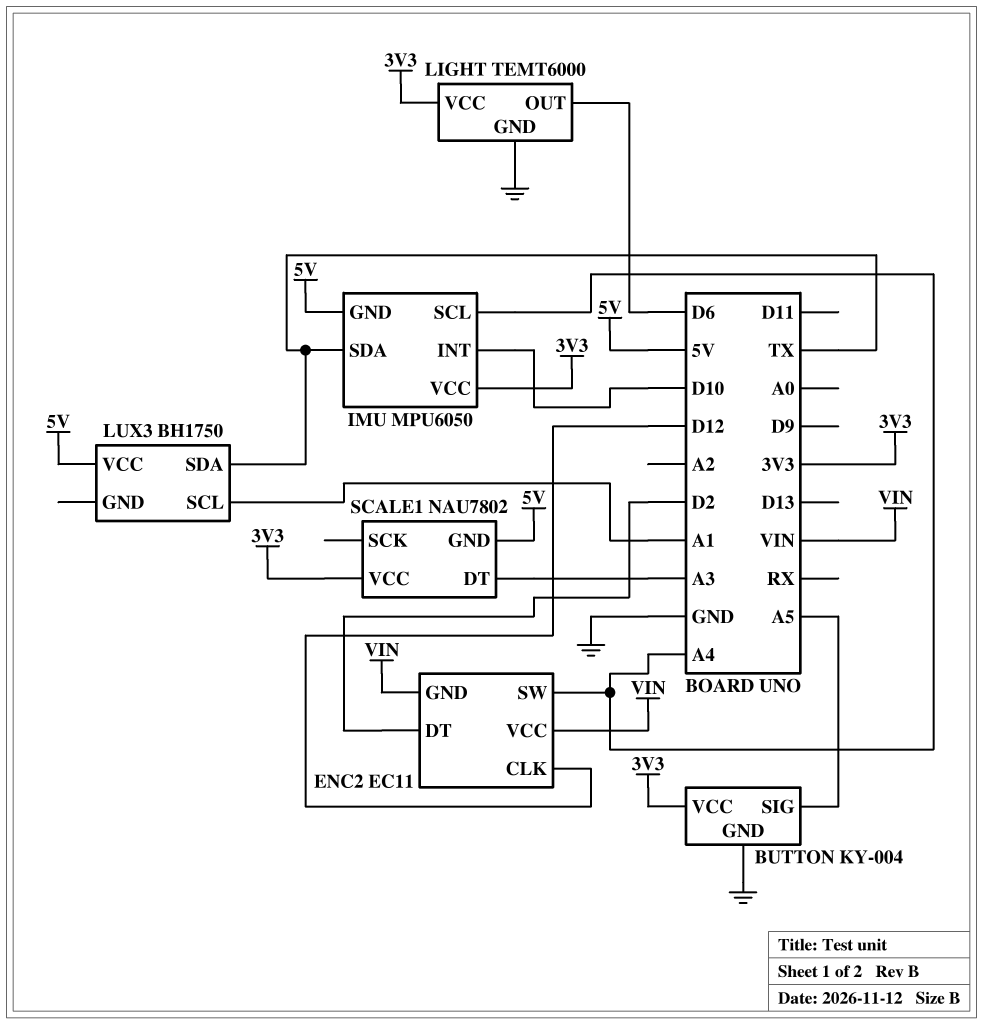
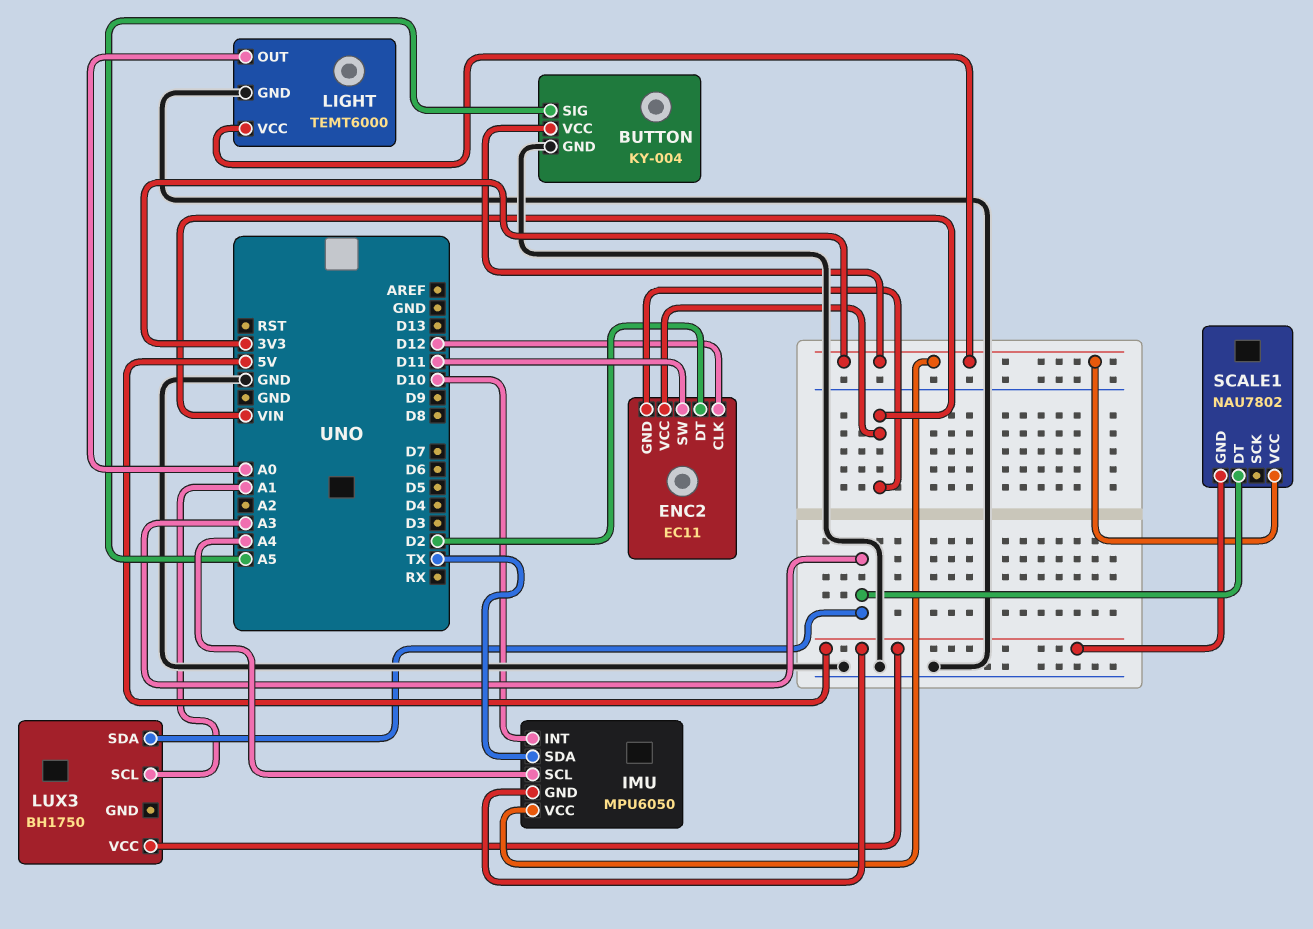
ENC2 pin SW: A4 -> D11
LIGHT pin OUT: D6 -> A0
LUX3 pin SDA: TX -> A3

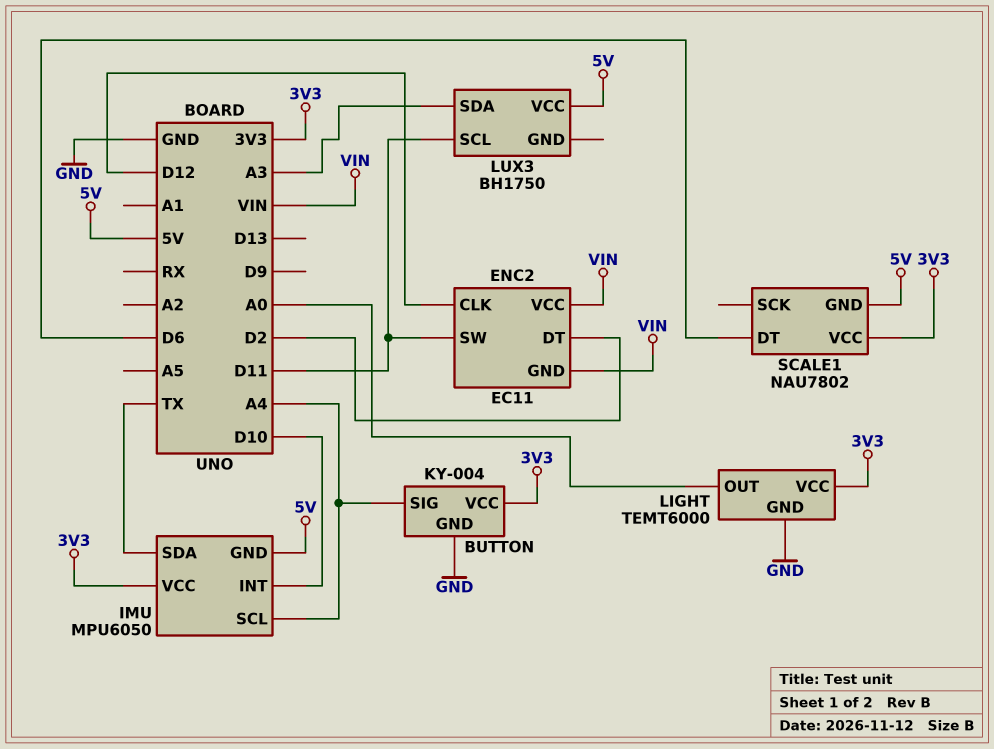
BUTTON pin SIG: A5 -> A4
LUX3 pin SCL: A1 -> D11
SCALE1 pin DT: A3 -> D6

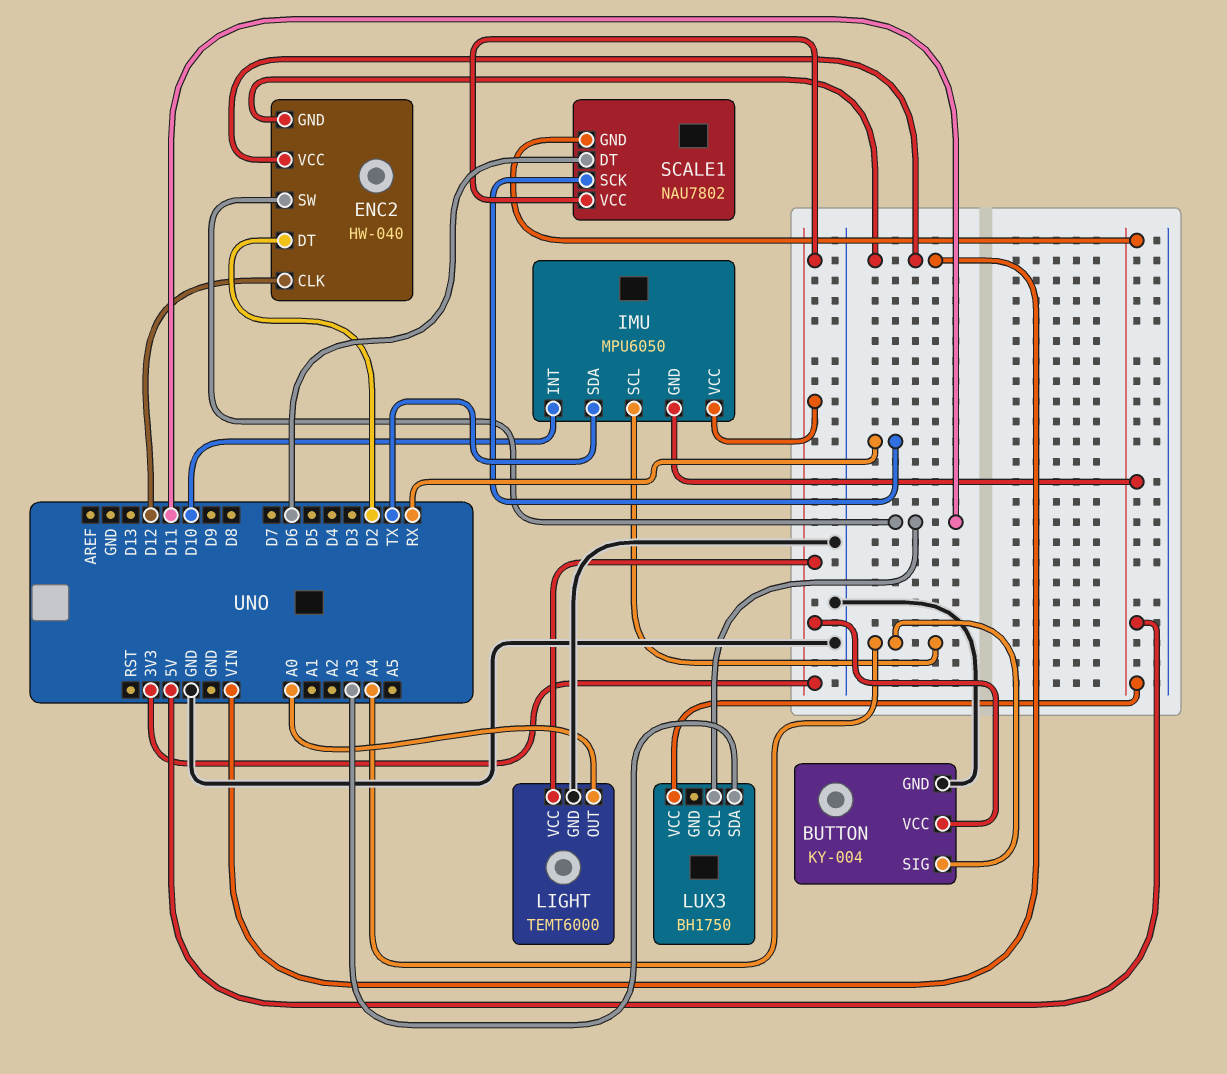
ENC2: EC11 -> HW-040
SCALE1 pin SCK: none -> RX

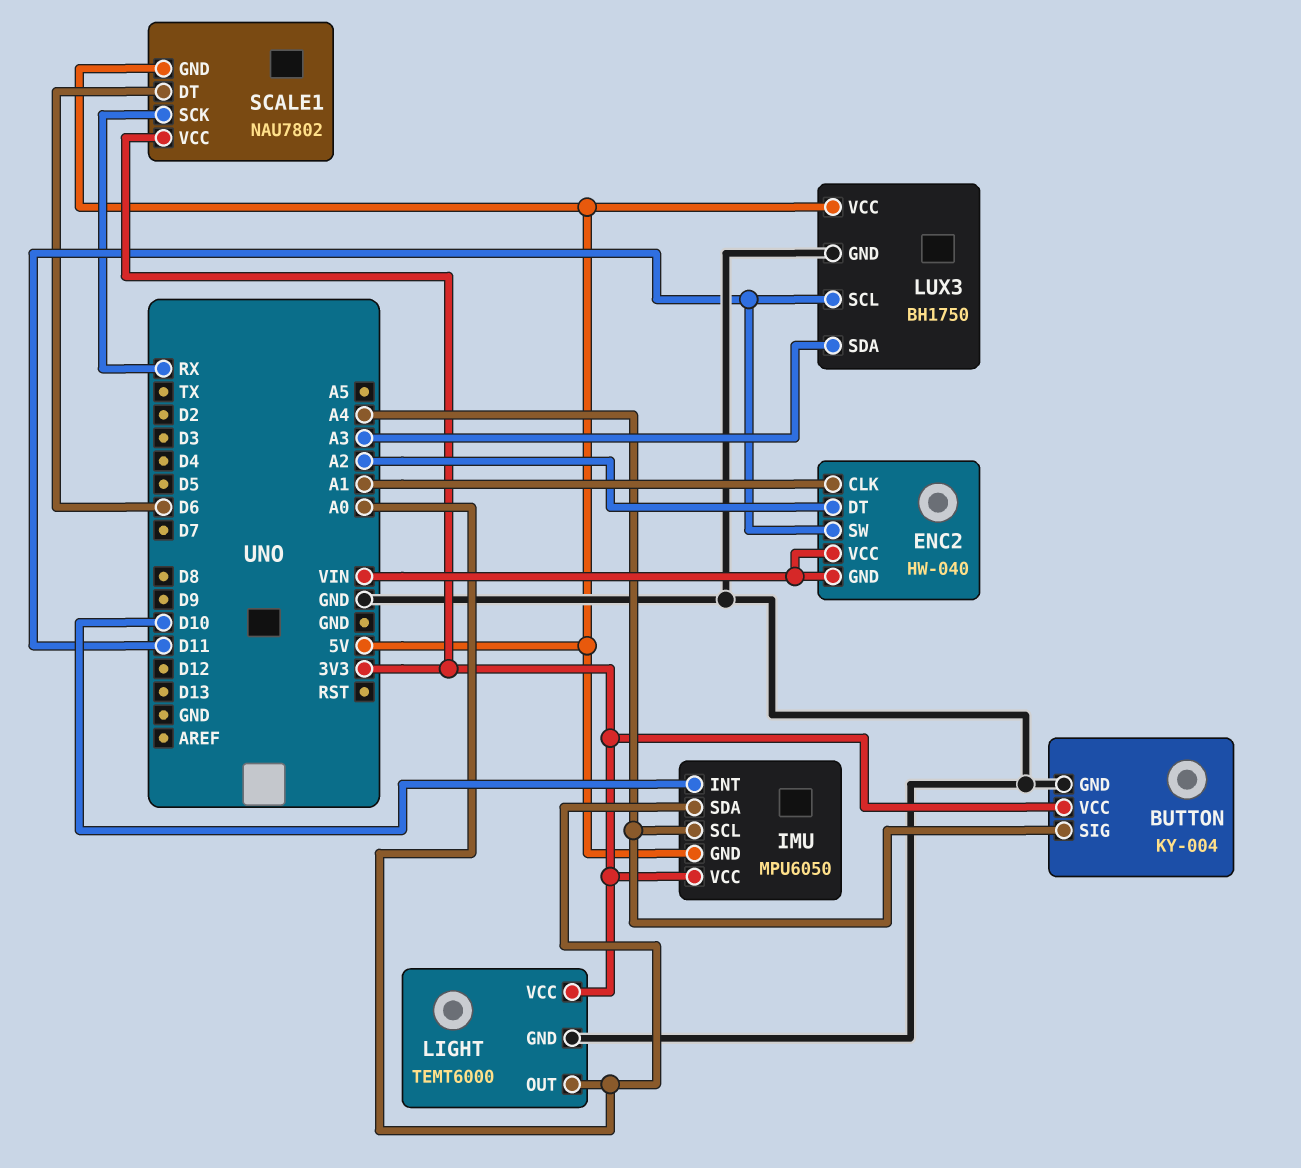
ENC2 pin CLK: D12 -> A1
ENC2 pin DT: D2 -> A2
IMU pin SDA: TX -> A0
LUX3 pin GND: none -> GND

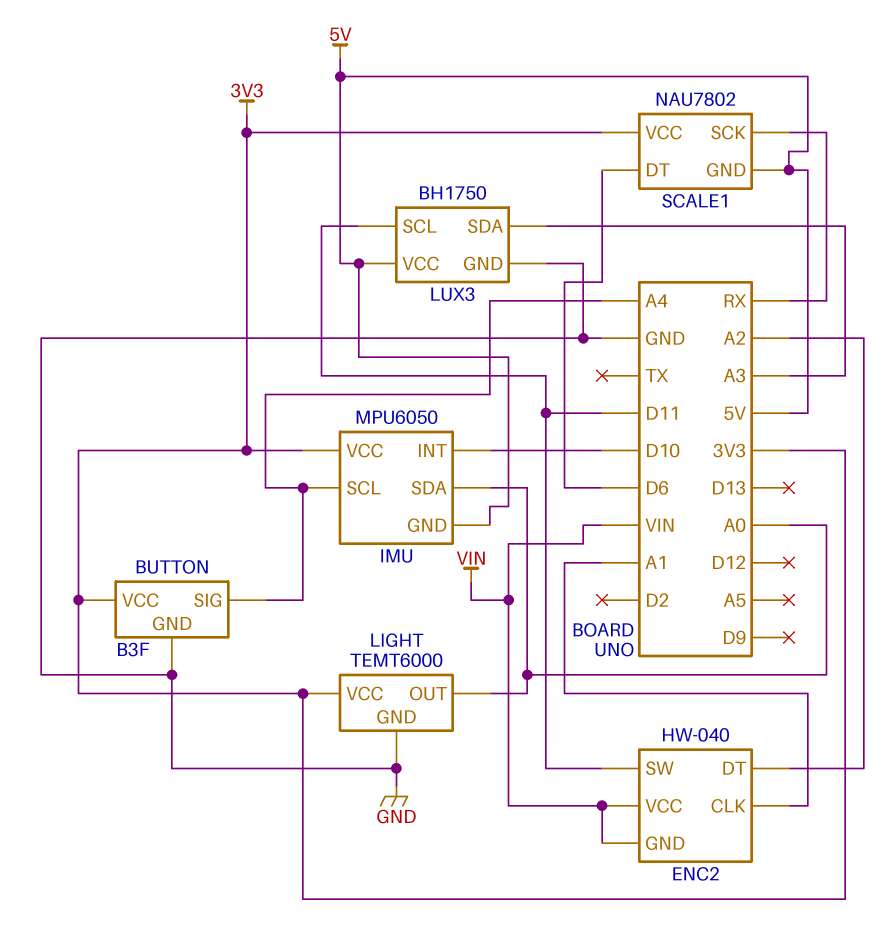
BUTTON: KY-004 -> B3F

